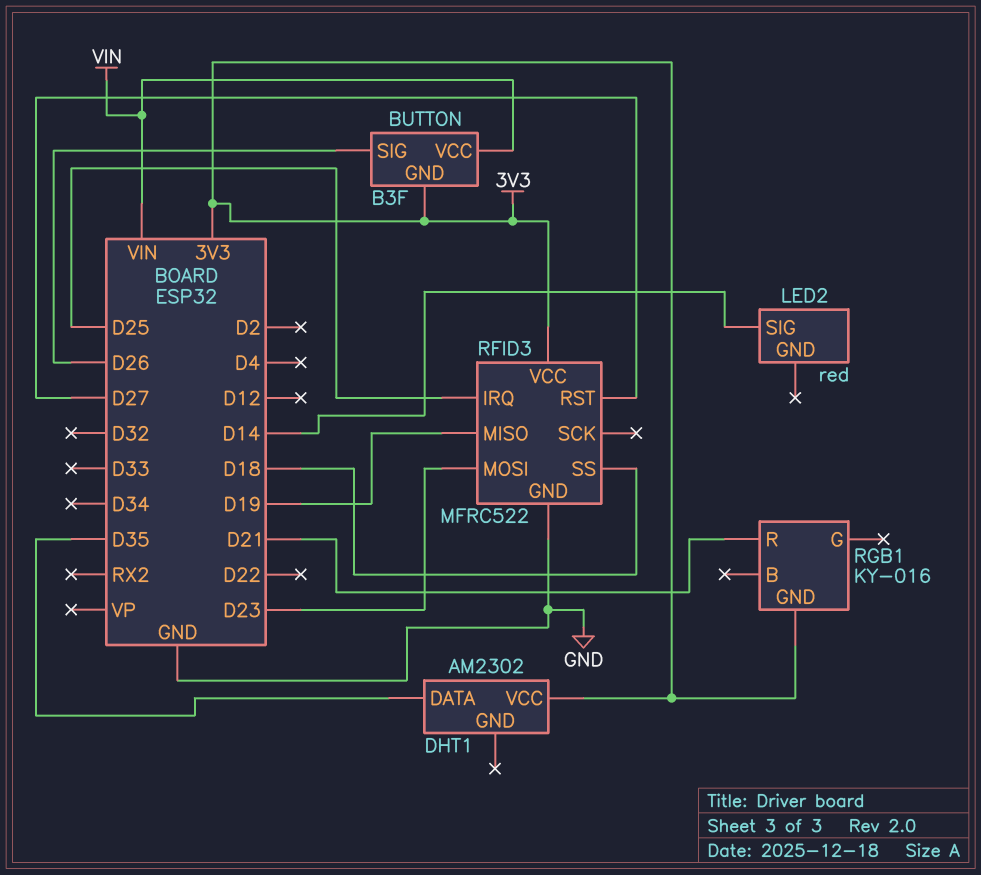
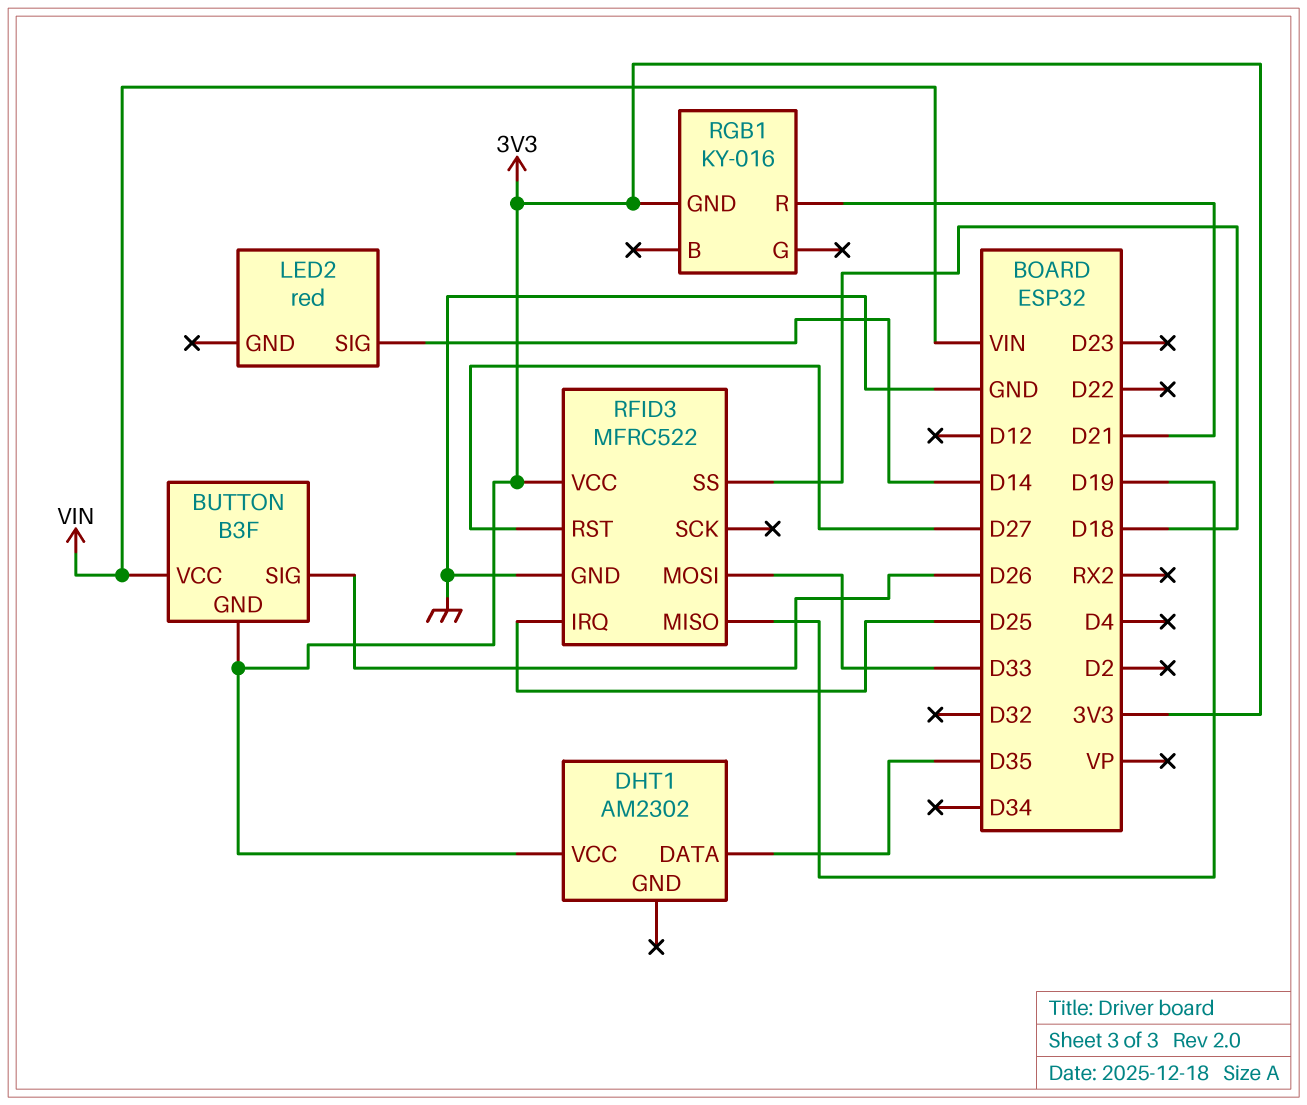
RFID3 pin MOSI: D23 -> D33

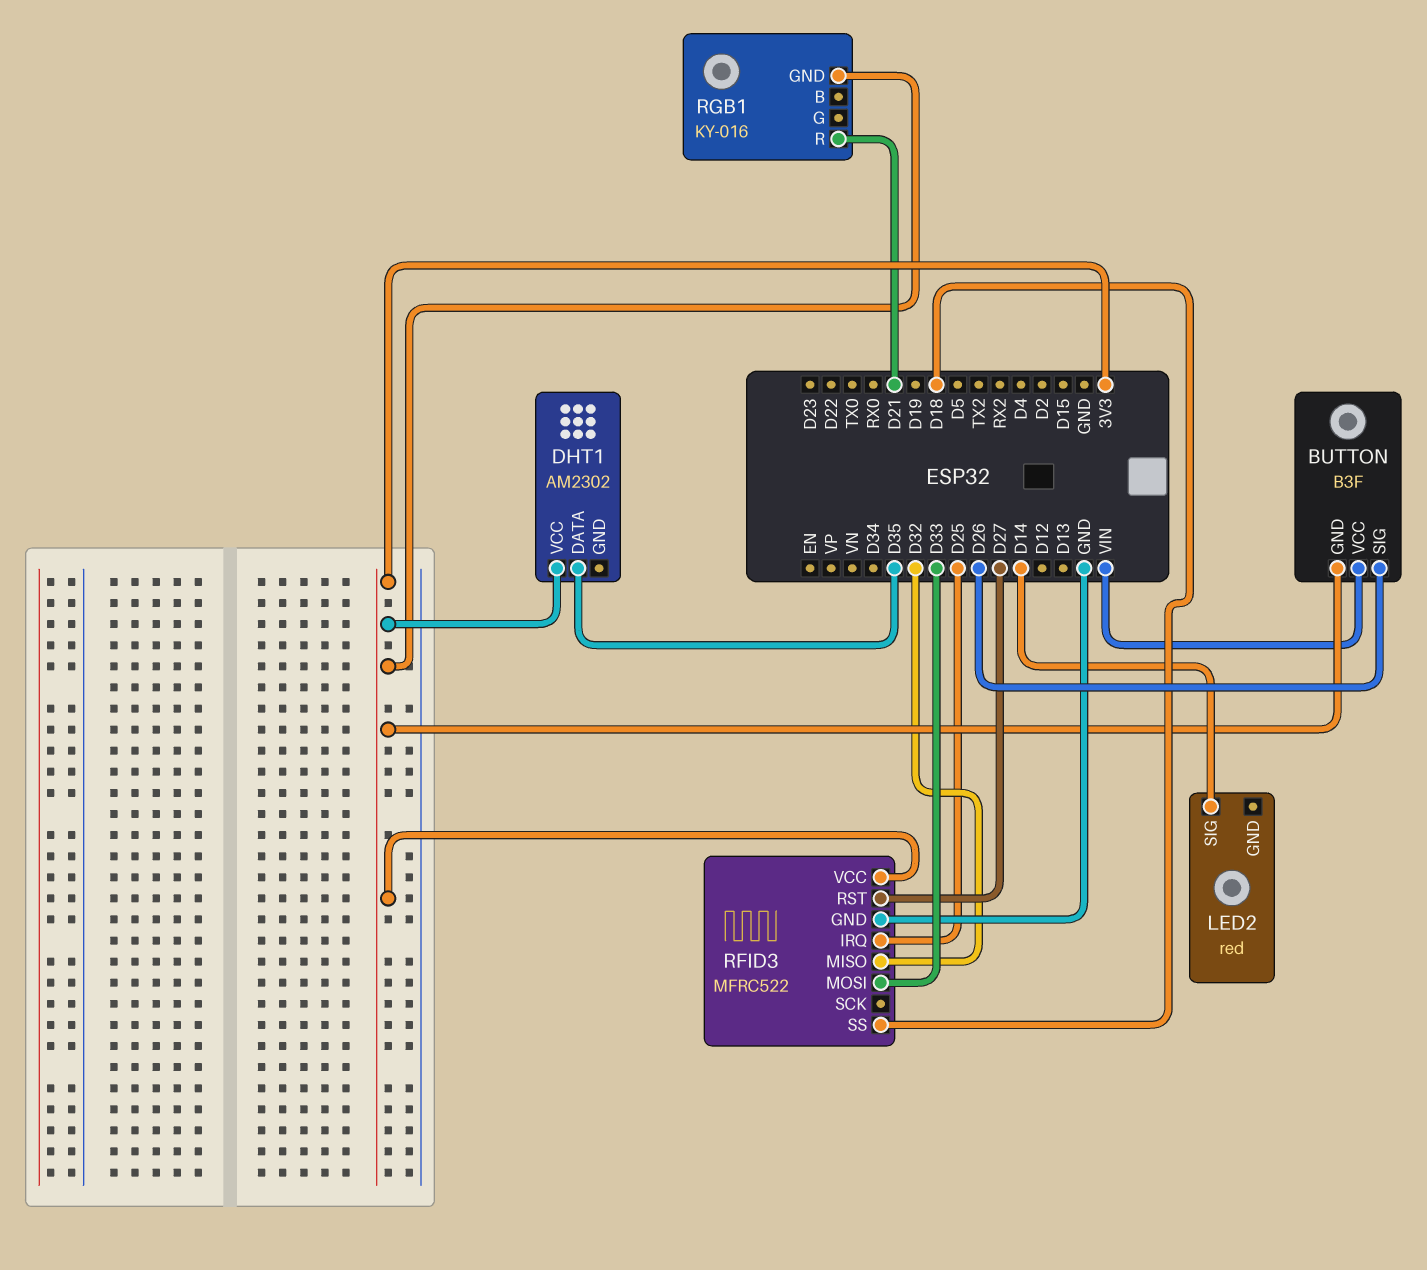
RFID3 pin MISO: D19 -> D32

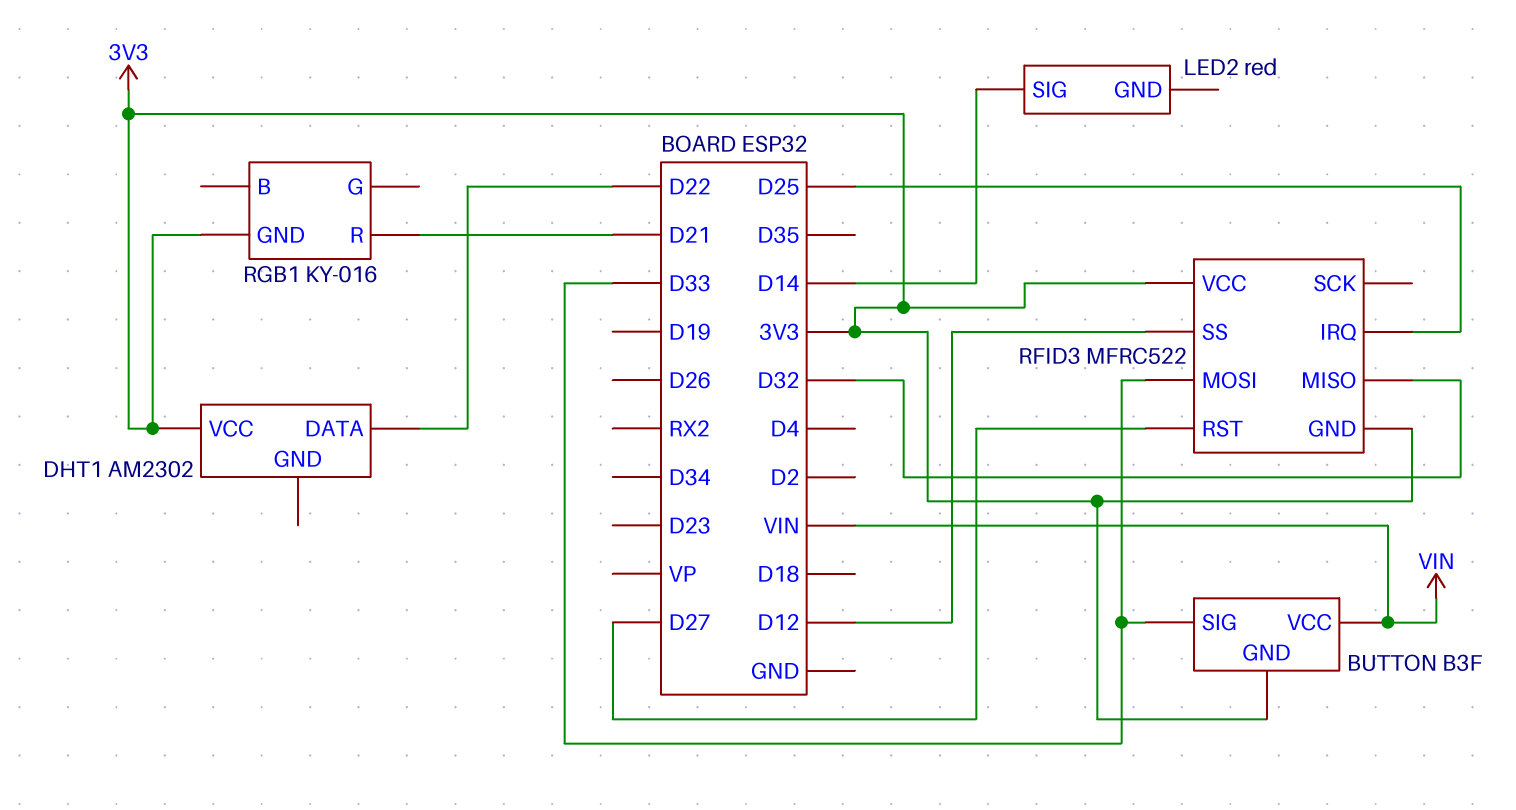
BUTTON pin SIG: D26 -> D33
DHT1 pin DATA: D35 -> D22
RFID3 pin GND: GND -> 3V3
RFID3 pin SS: D18 -> D12

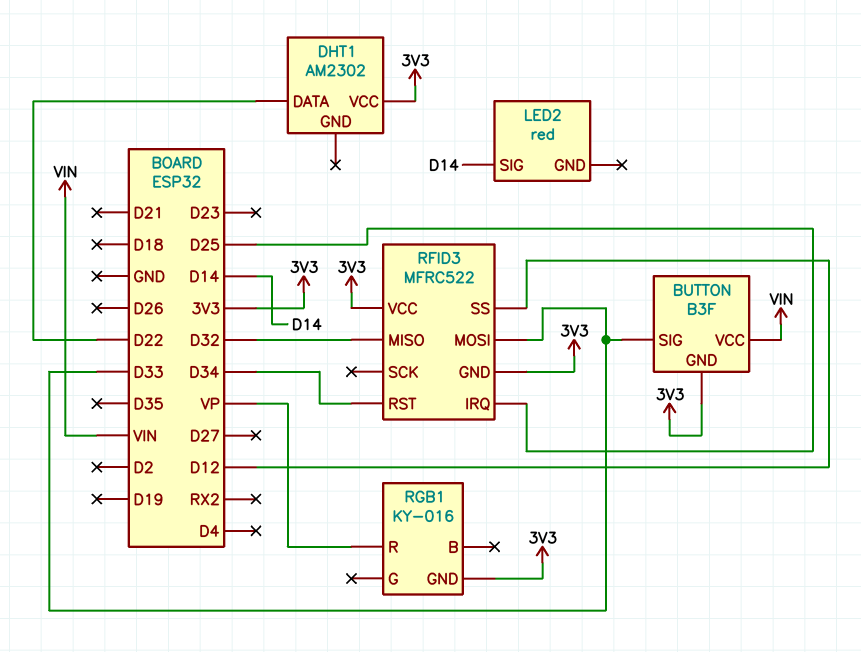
RFID3 pin RST: D27 -> D34
RGB1 pin R: D21 -> VP

